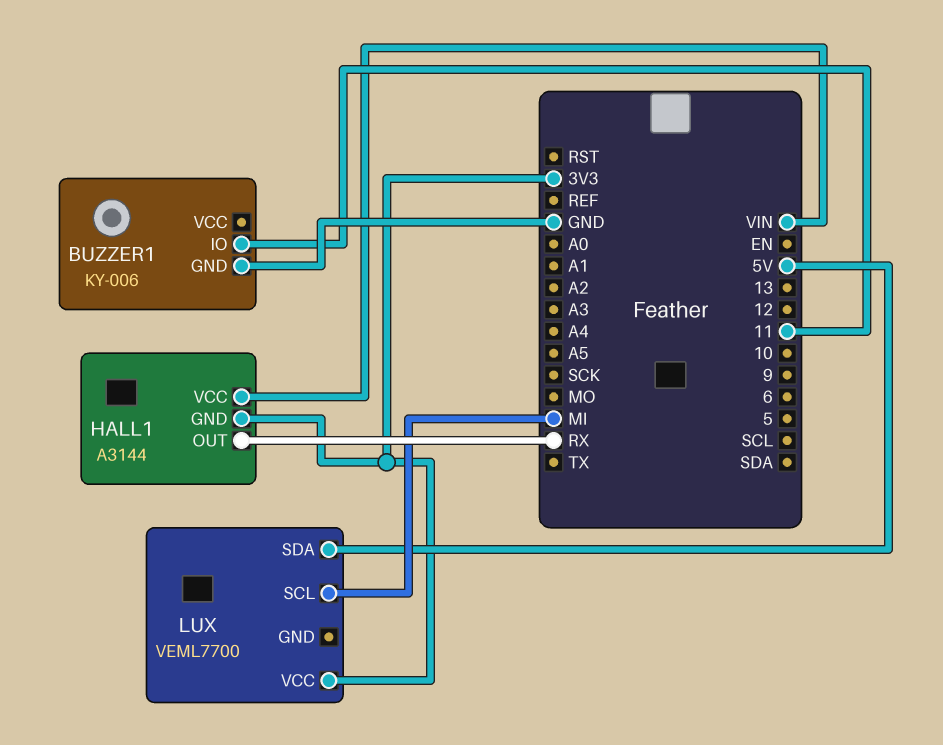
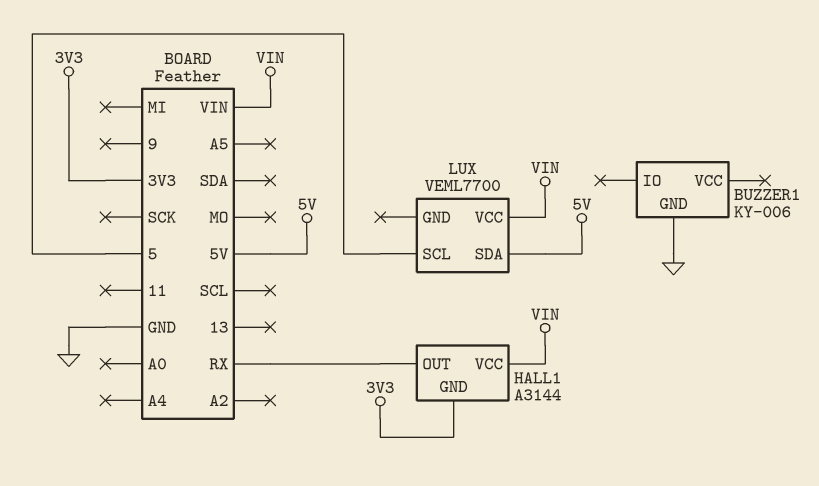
BUZZER1 pin IO: 11 -> none
LUX pin SCL: MI -> 5
LUX pin VCC: 3V3 -> VIN

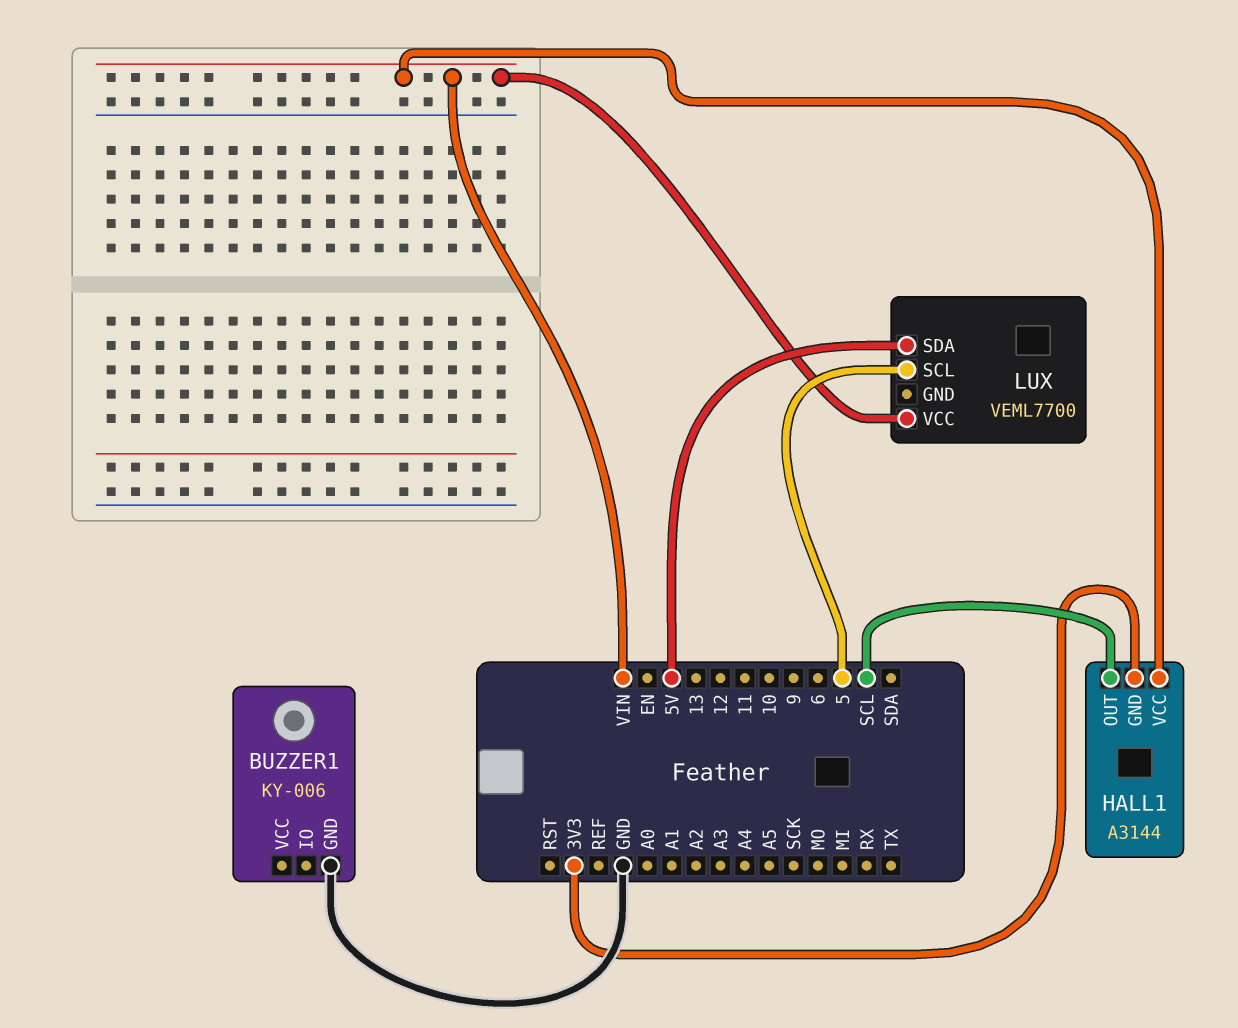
HALL1 pin OUT: RX -> SCL

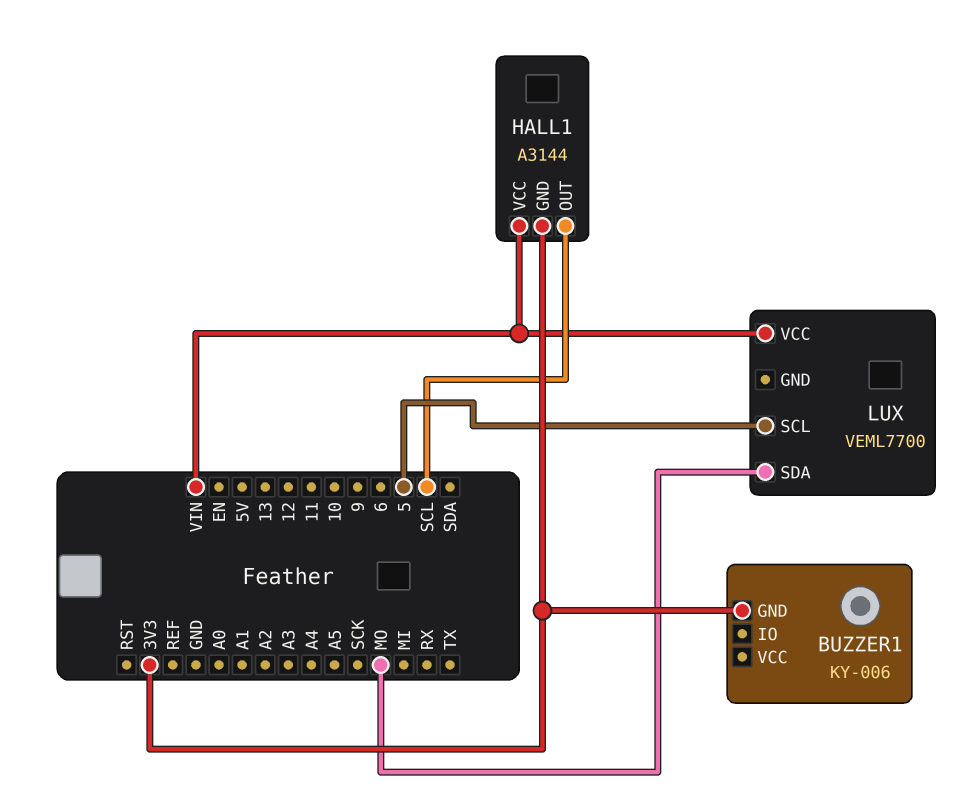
BUZZER1 pin GND: GND -> 3V3
LUX pin SDA: 5V -> MO

